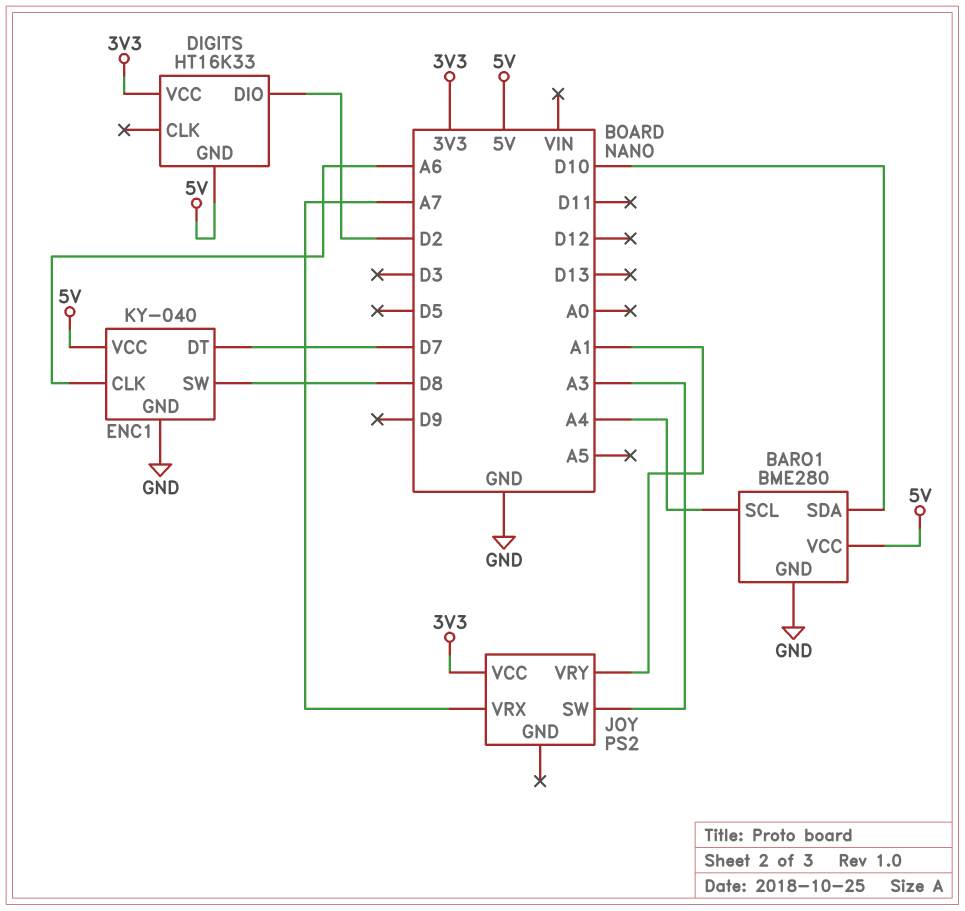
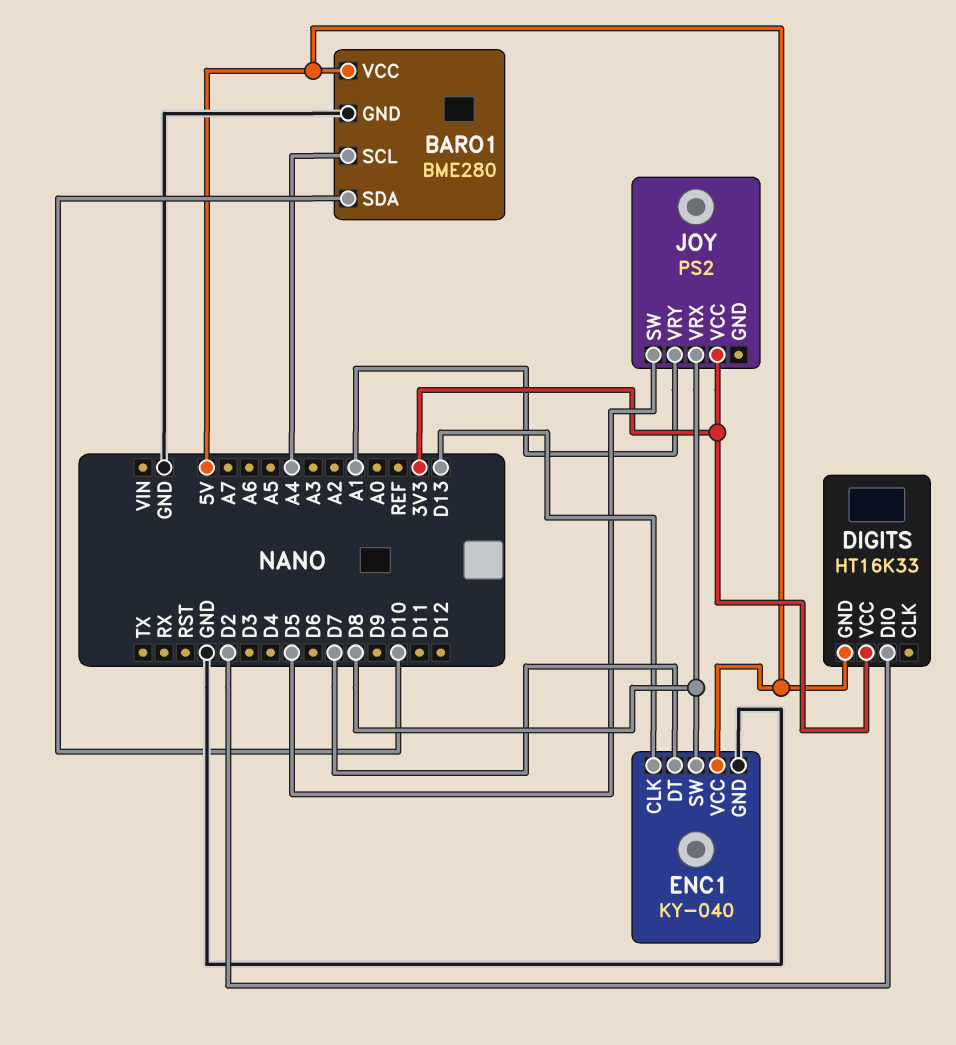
ENC1 pin CLK: A6 -> D13
JOY pin SW: A3 -> D5
JOY pin VRX: A7 -> D8

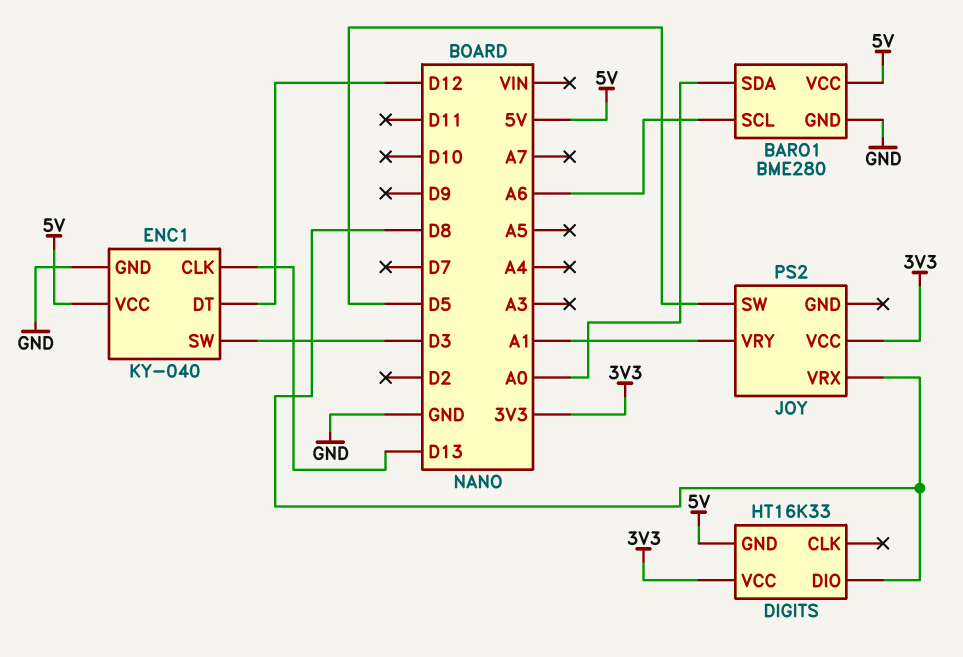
BARO1 pin SCL: A4 -> A6
BARO1 pin SDA: D10 -> A0
DIGITS pin DIO: D2 -> D8
ENC1 pin DT: D7 -> D12
ENC1 pin SW: D8 -> D3

